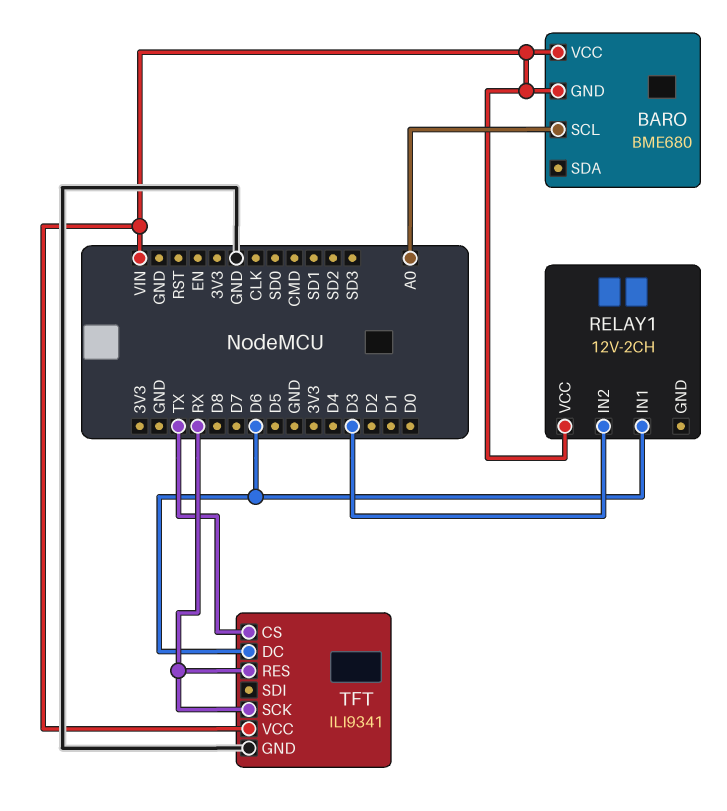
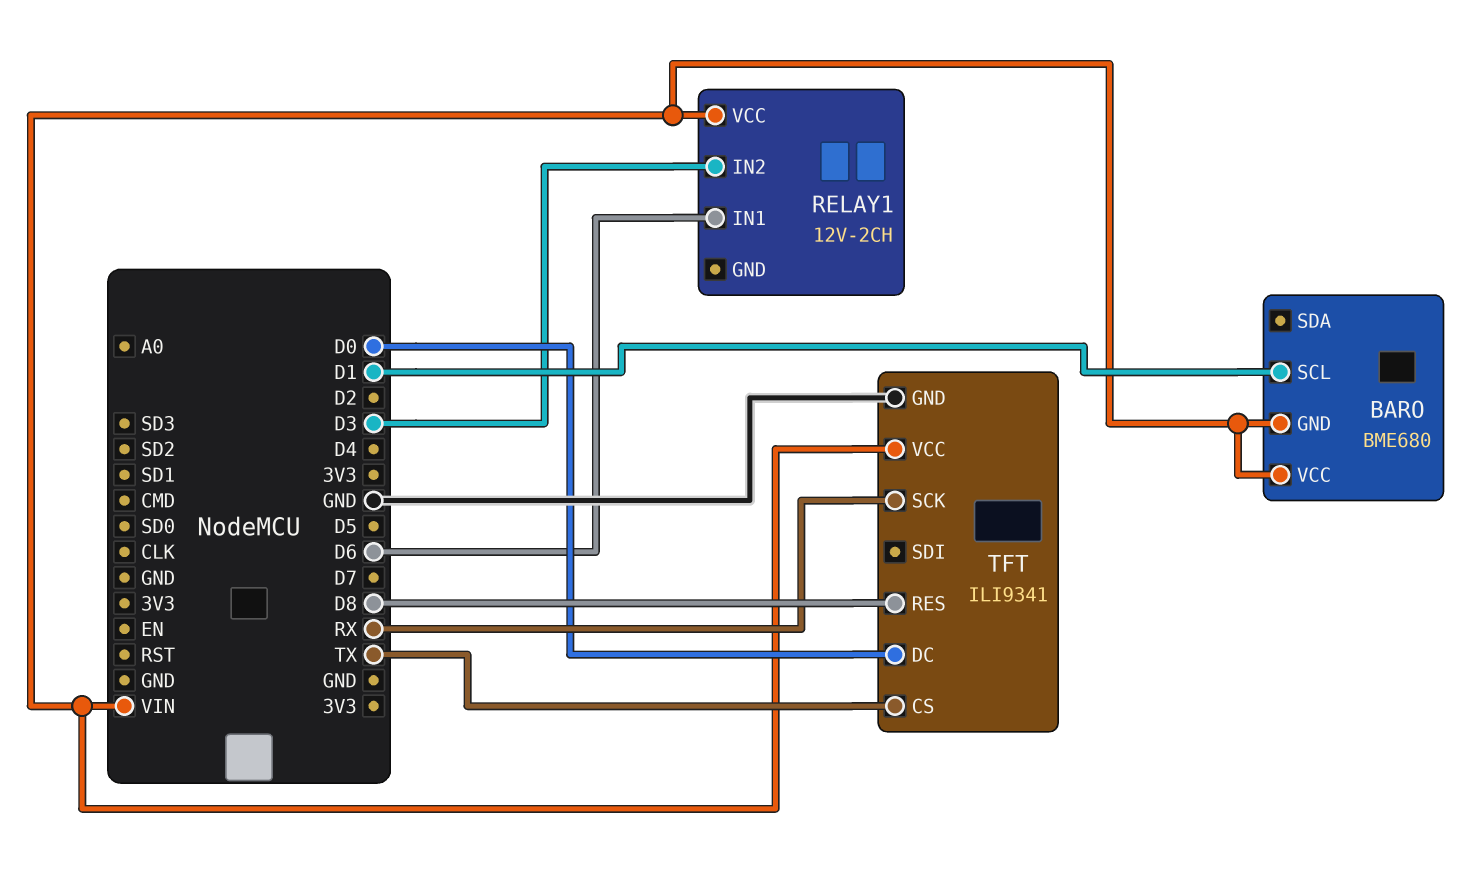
BARO pin SCL: A0 -> D1
TFT pin DC: D6 -> D0
TFT pin RES: RX -> D8

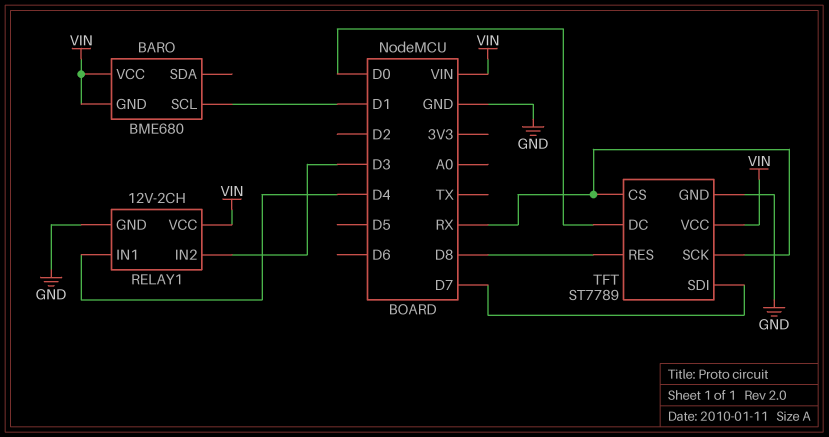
RELAY1 pin GND: none -> GND
RELAY1 pin IN1: D6 -> D4
TFT: ILI9341 -> ST7789
TFT pin CS: TX -> RX
TFT pin SDI: none -> D7

